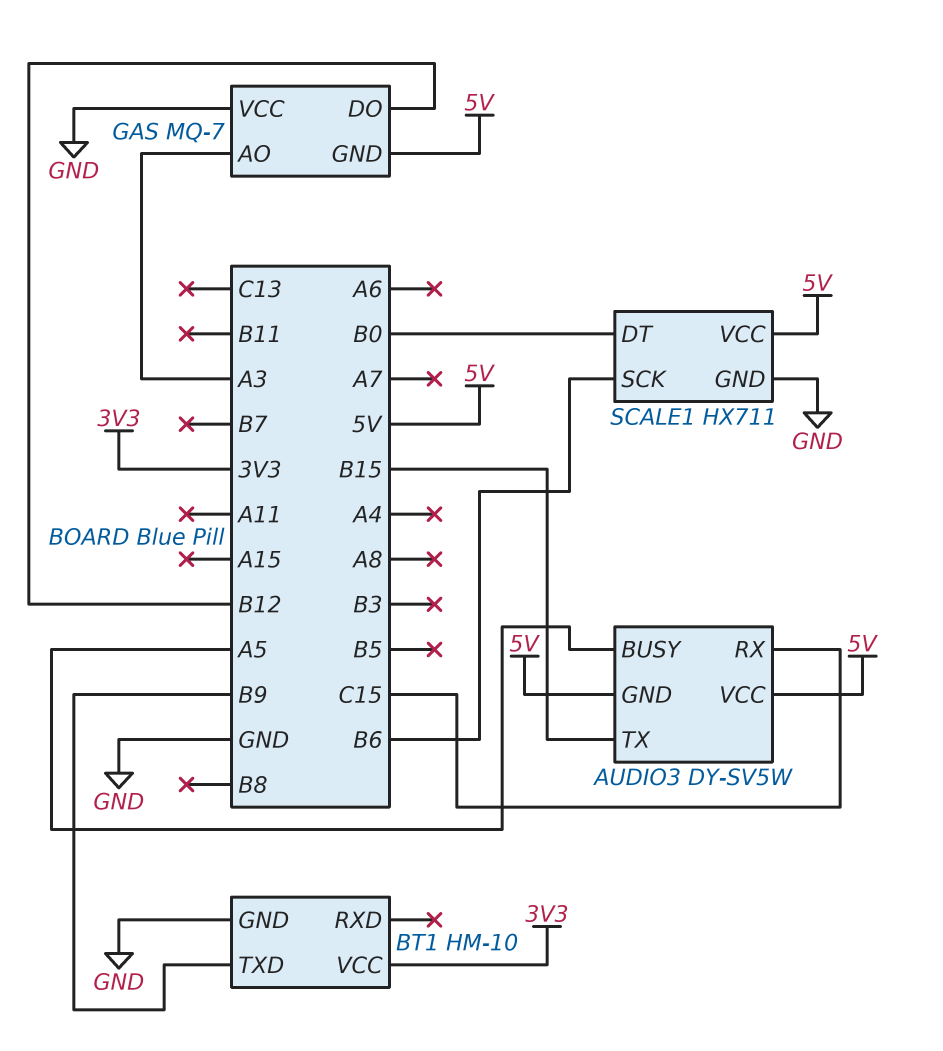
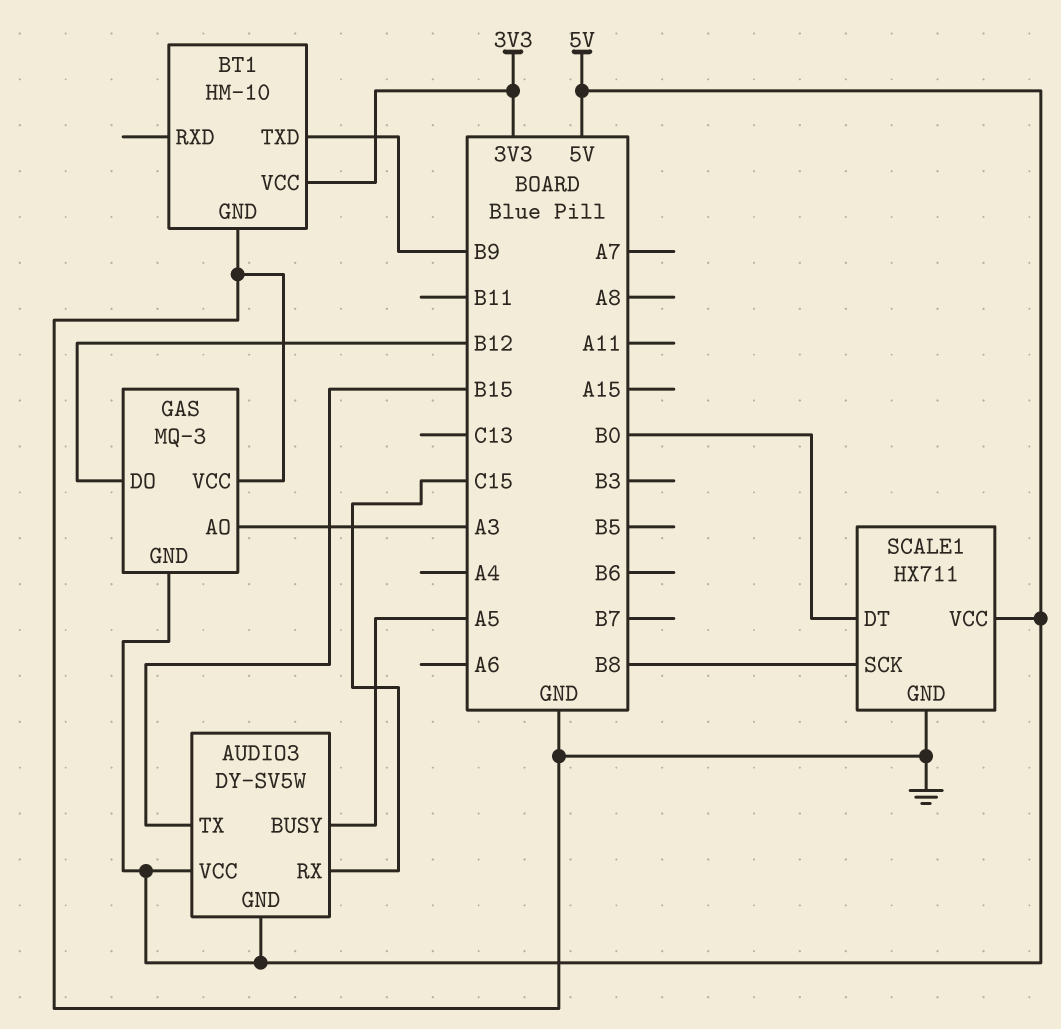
GAS: MQ-7 -> MQ-3
SCALE1 pin SCK: B6 -> B8

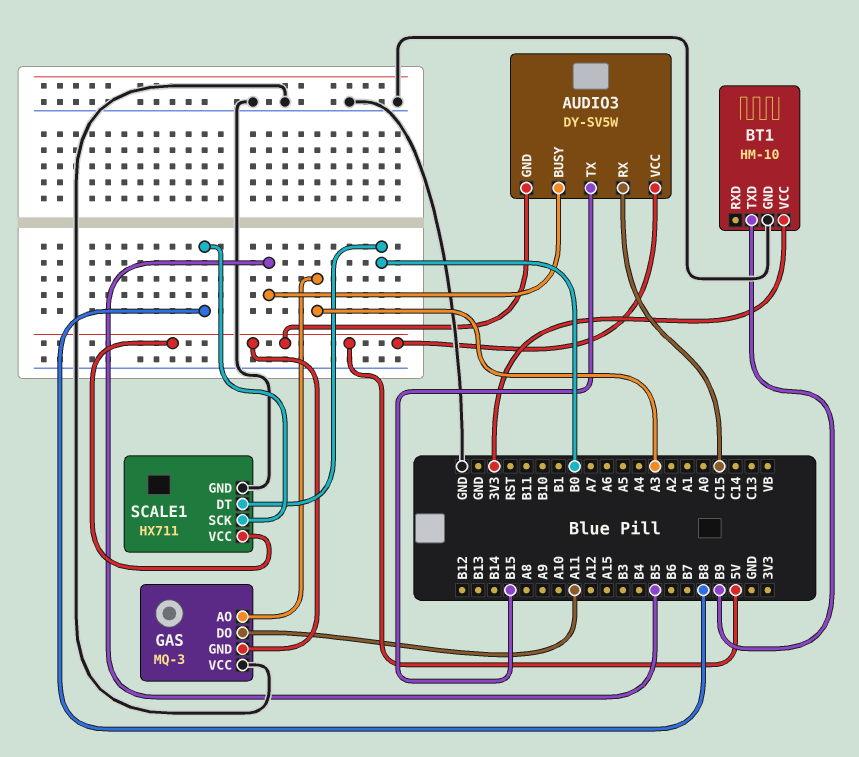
AUDIO3 pin BUSY: A5 -> B5
GAS pin DO: B12 -> A11

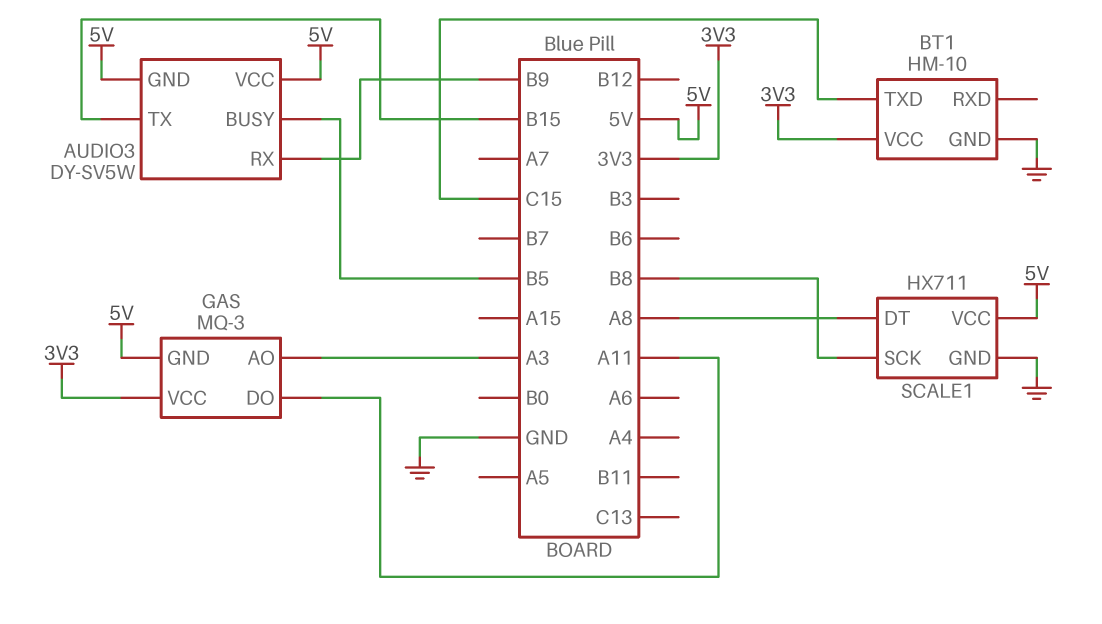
AUDIO3 pin RX: C15 -> B9
BT1 pin TXD: B9 -> C15
GAS pin VCC: GND -> 3V3
SCALE1 pin DT: B0 -> A8

